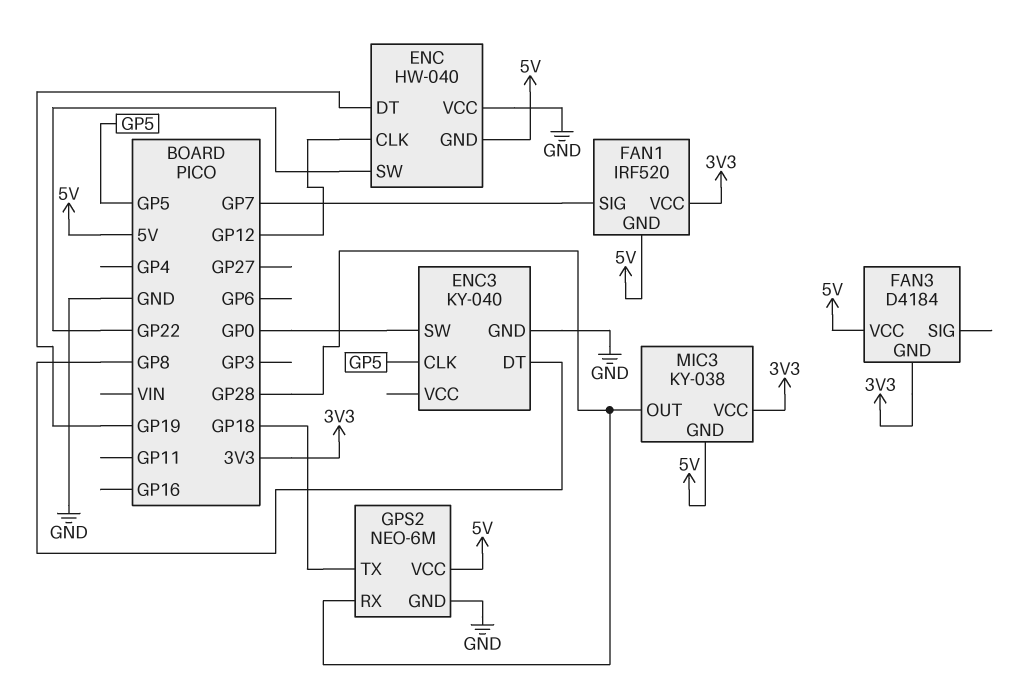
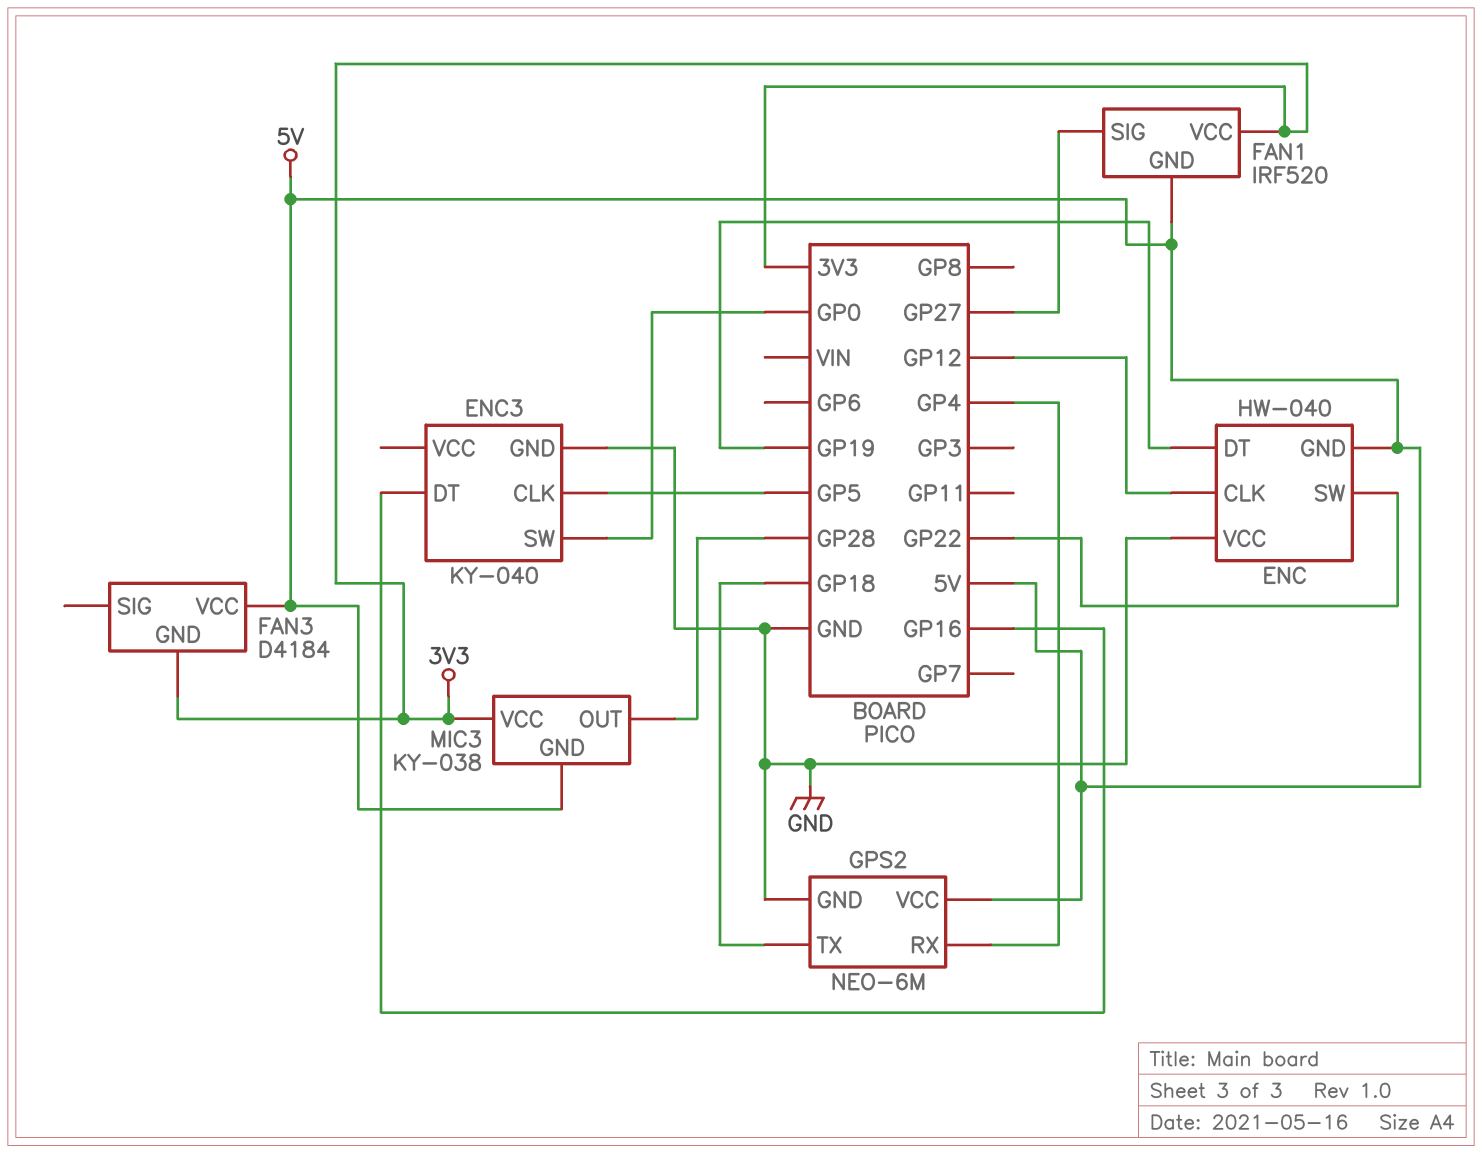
ENC3 pin DT: GP8 -> GP16
FAN1 pin SIG: GP7 -> GP27
GPS2 pin RX: GP28 -> GP4

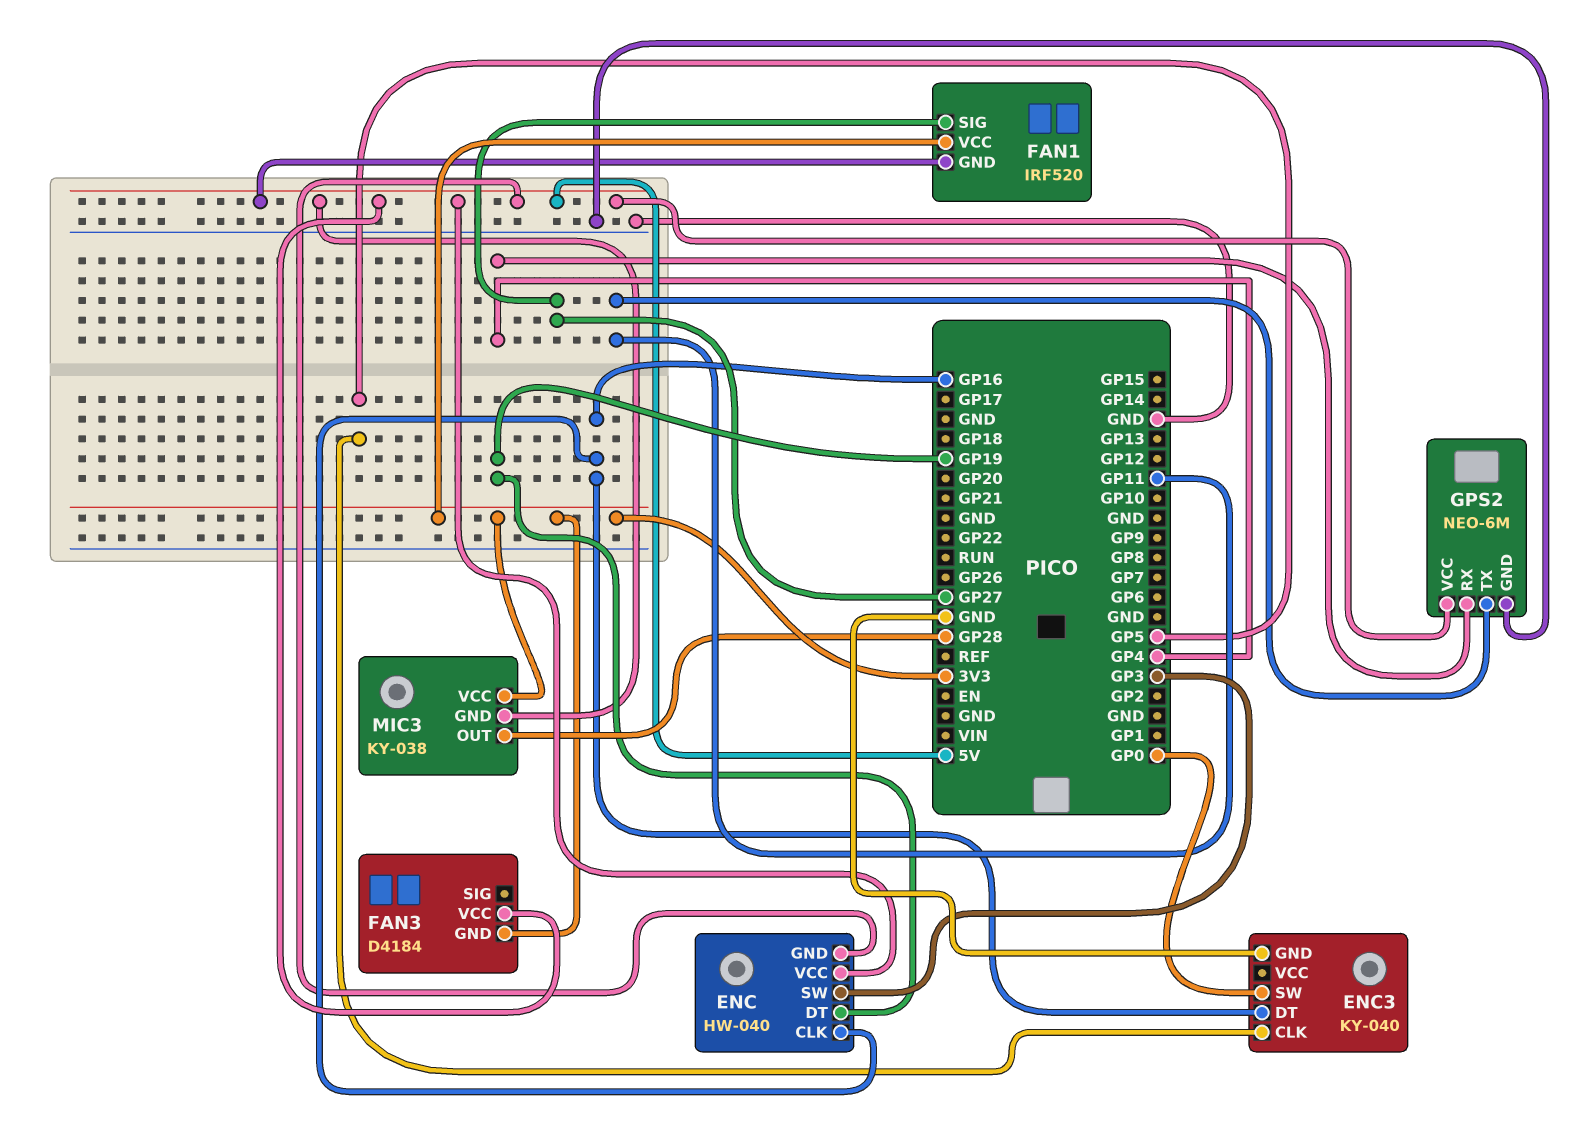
ENC pin CLK: GP12 -> GP16
ENC pin SW: GP22 -> GP3
ENC pin VCC: GND -> 5V
GPS2 pin TX: GP18 -> GP11

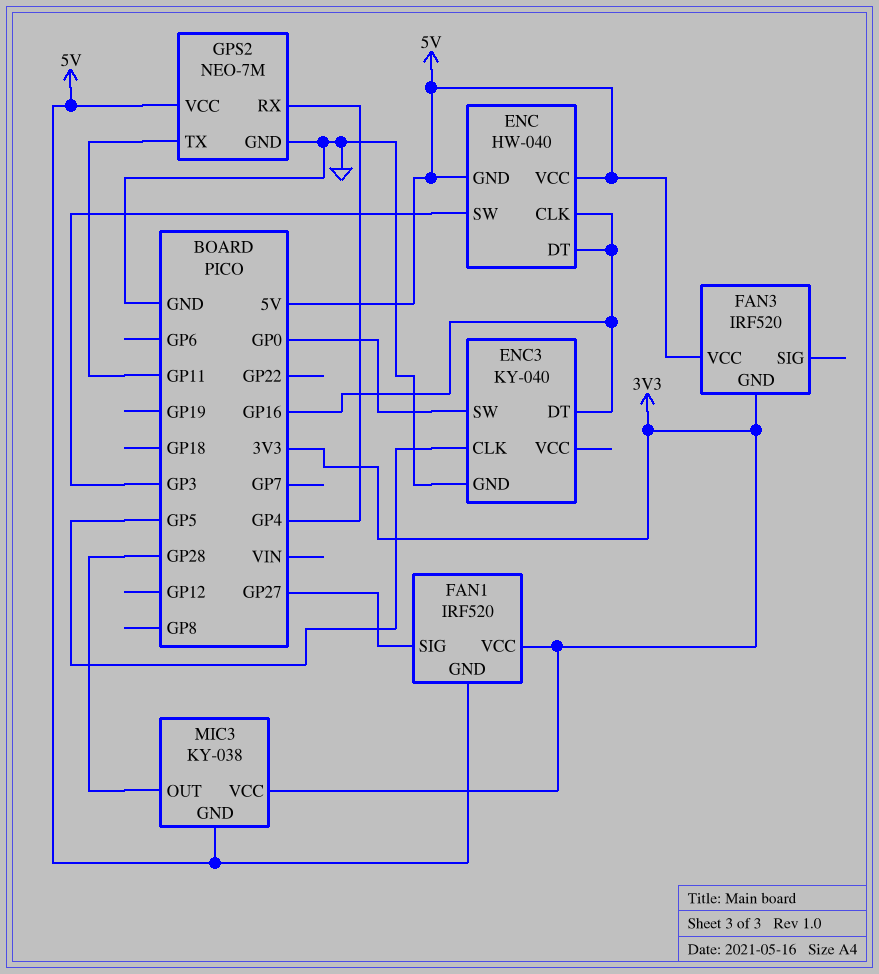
ENC pin DT: GP19 -> GP16
FAN3: D4184 -> IRF520
GPS2: NEO-6M -> NEO-7M

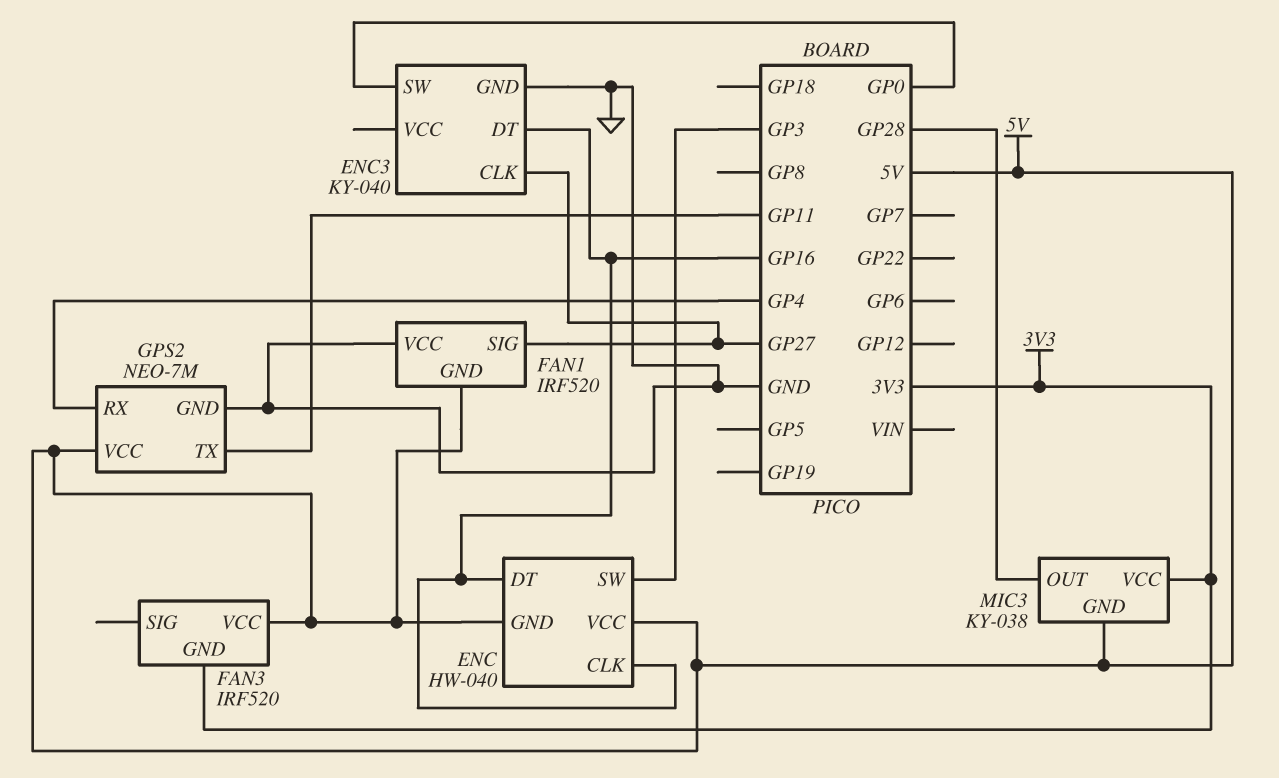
ENC3 pin CLK: GP5 -> GP27
FAN1 pin VCC: 3V3 -> GND

